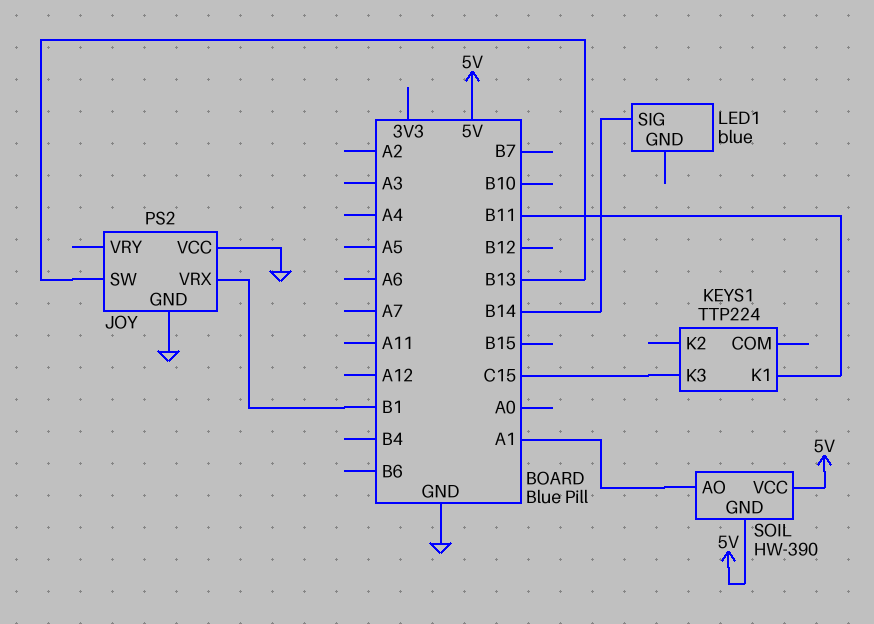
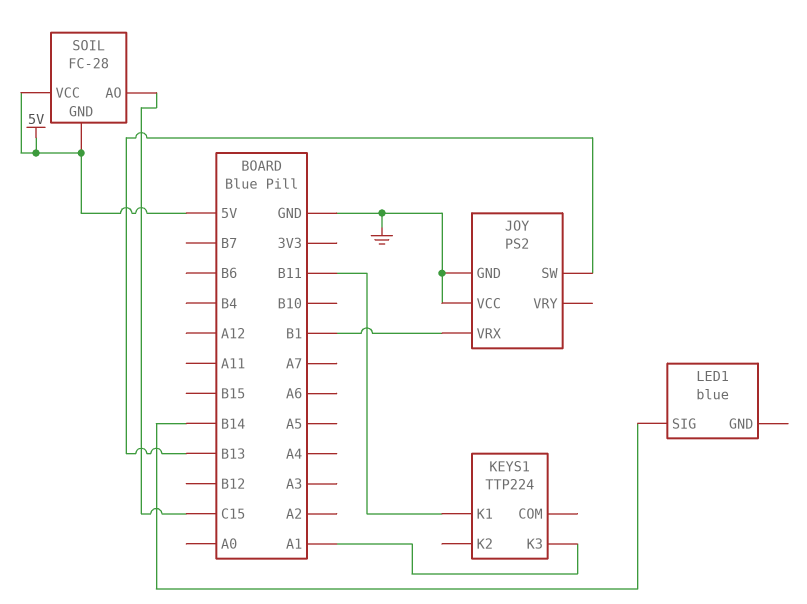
KEYS1 pin K3: C15 -> A1
SOIL: HW-390 -> FC-28
SOIL pin AO: A1 -> C15

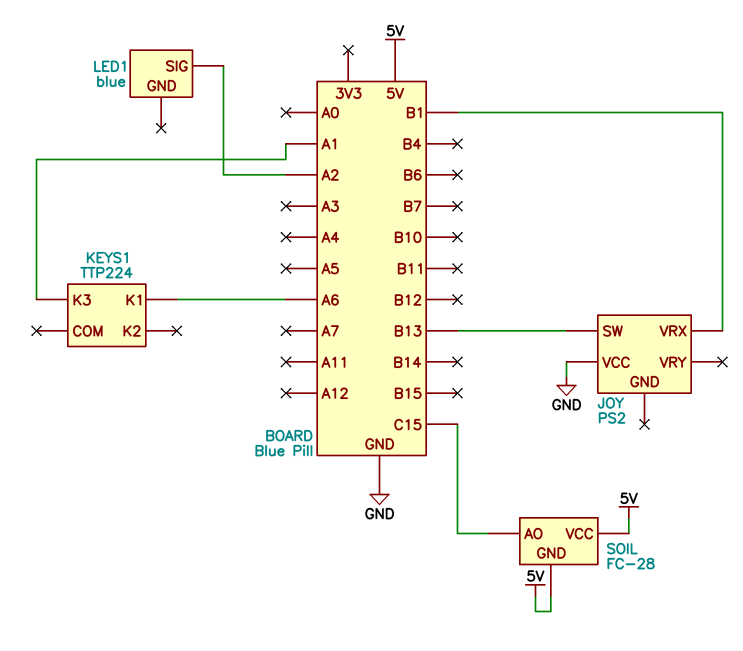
JOY pin GND: GND -> none
KEYS1 pin K1: B11 -> A6
LED1 pin SIG: B14 -> A2

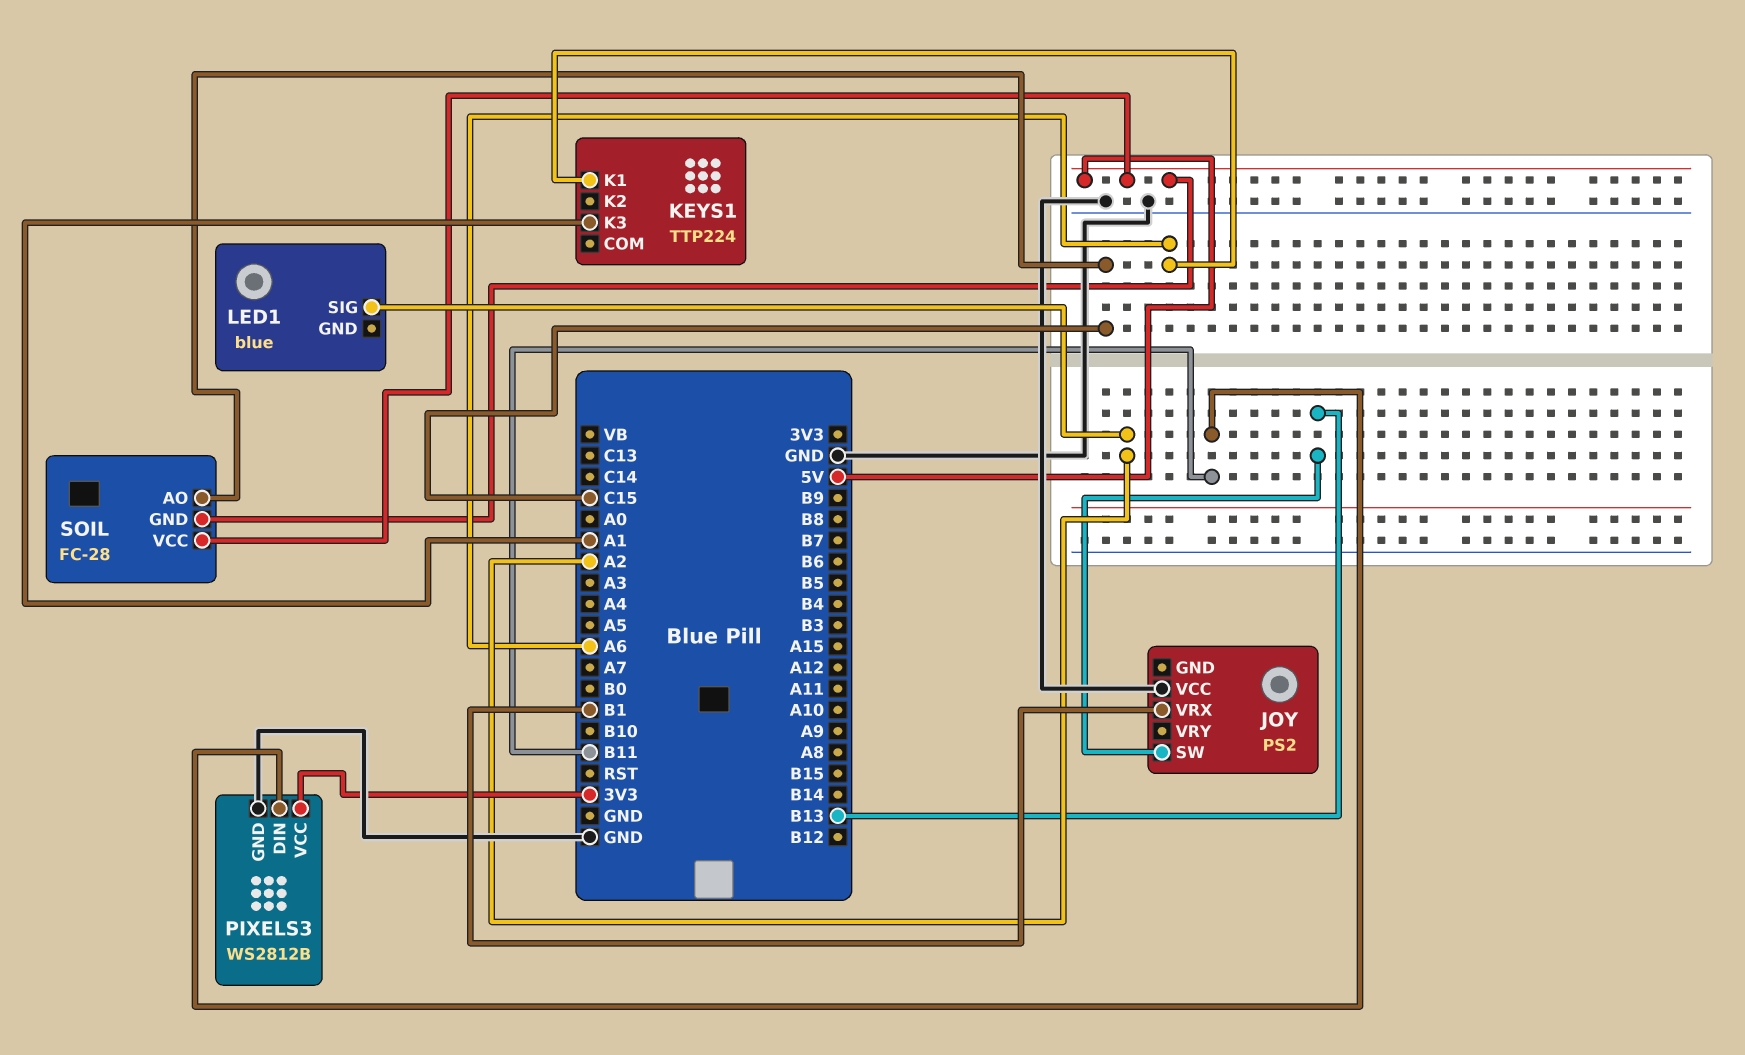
PIXELS3: none -> WS2812B
PIXELS3 pin DIN: none -> B11
PIXELS3 pin GND: none -> GND
PIXELS3 pin VCC: none -> 3V3

